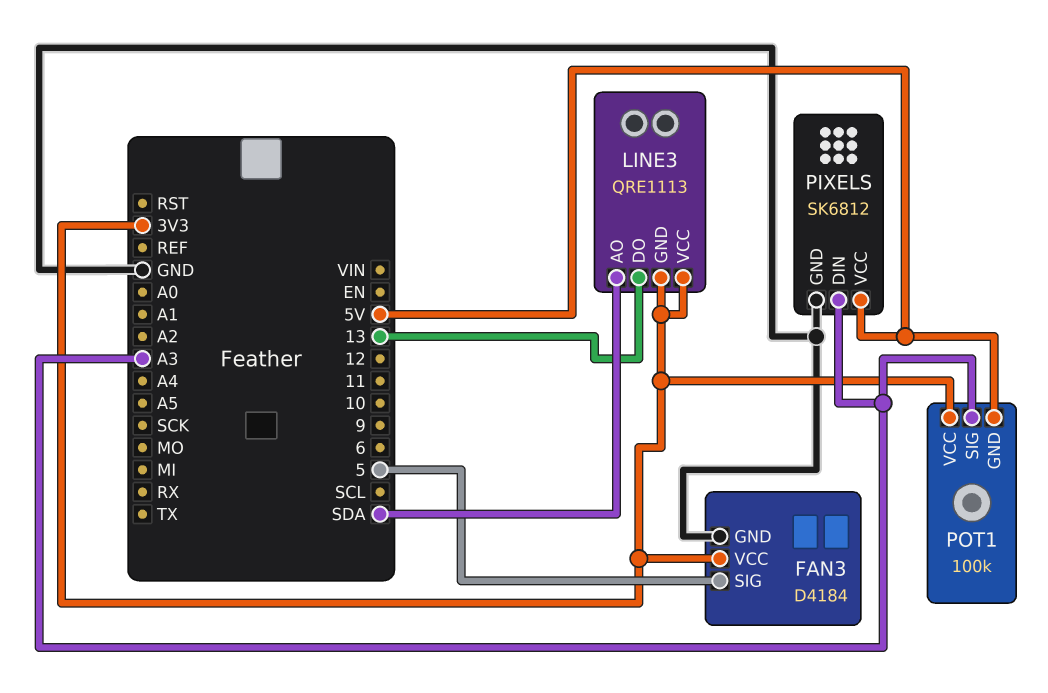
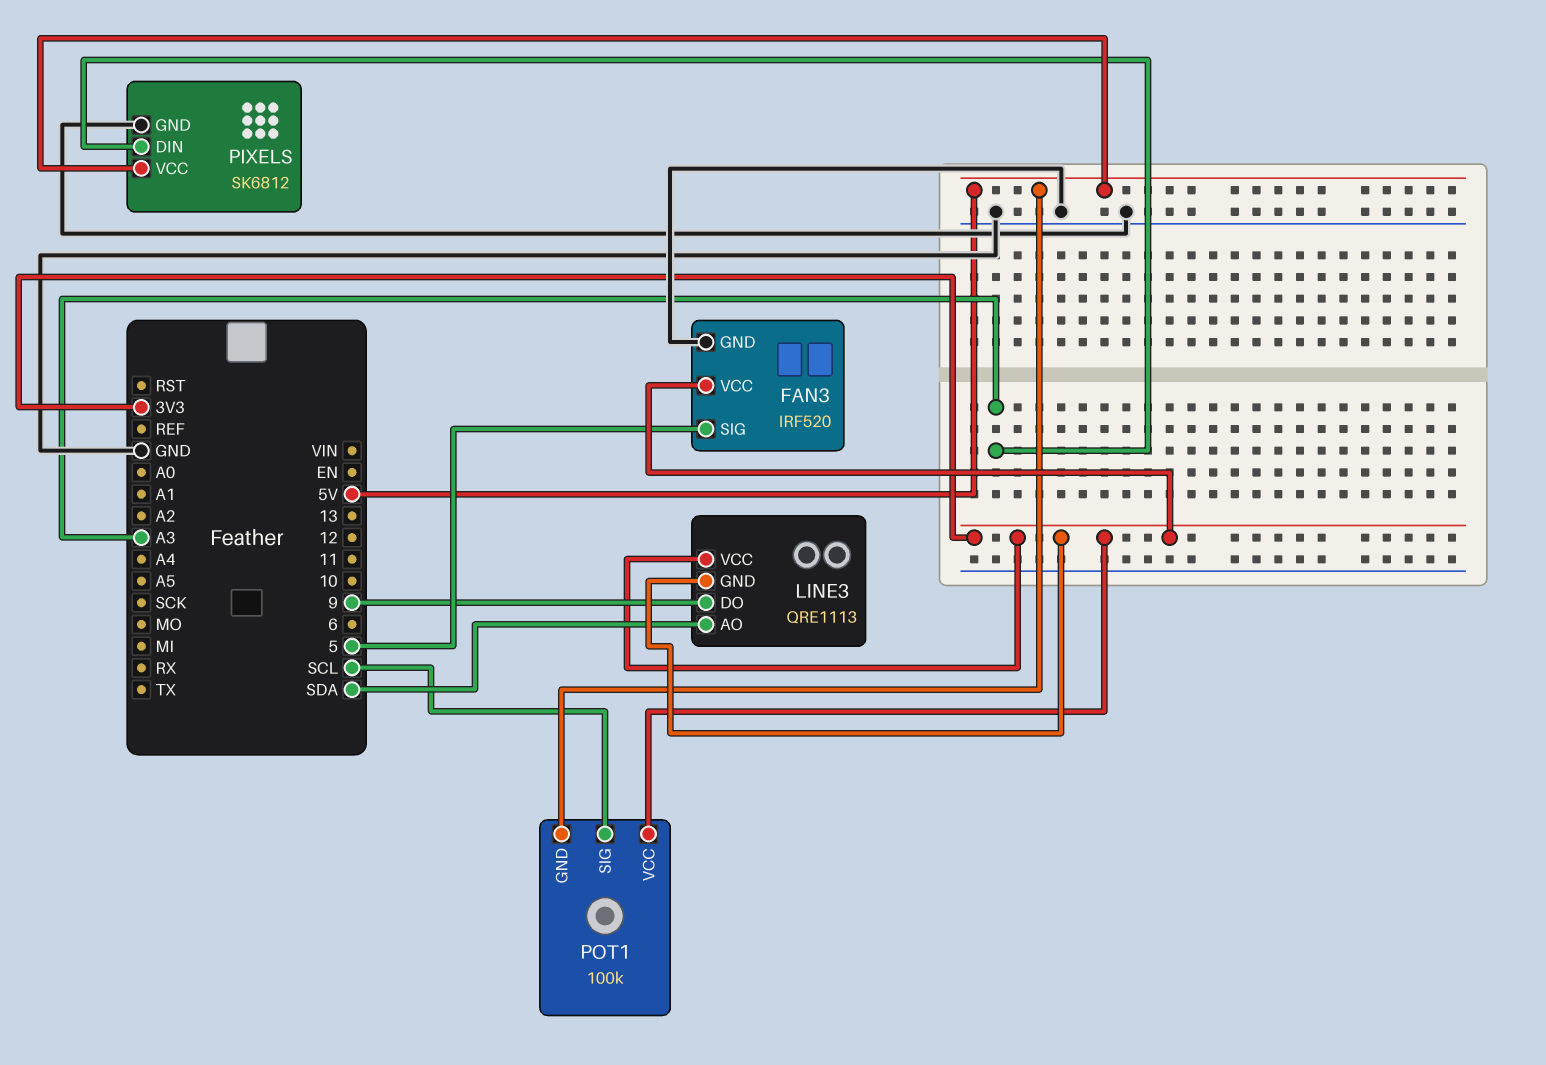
FAN3: D4184 -> IRF520
LINE3 pin DO: 13 -> 9
POT1 pin SIG: A3 -> SCL

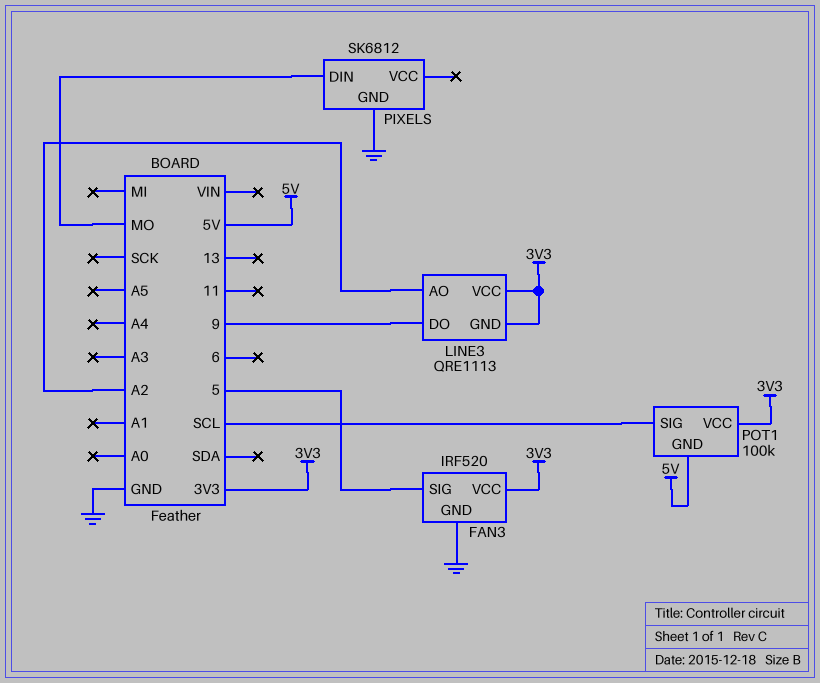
LINE3 pin AO: SDA -> A2
PIXELS pin DIN: A3 -> MO
PIXELS pin VCC: 5V -> none

